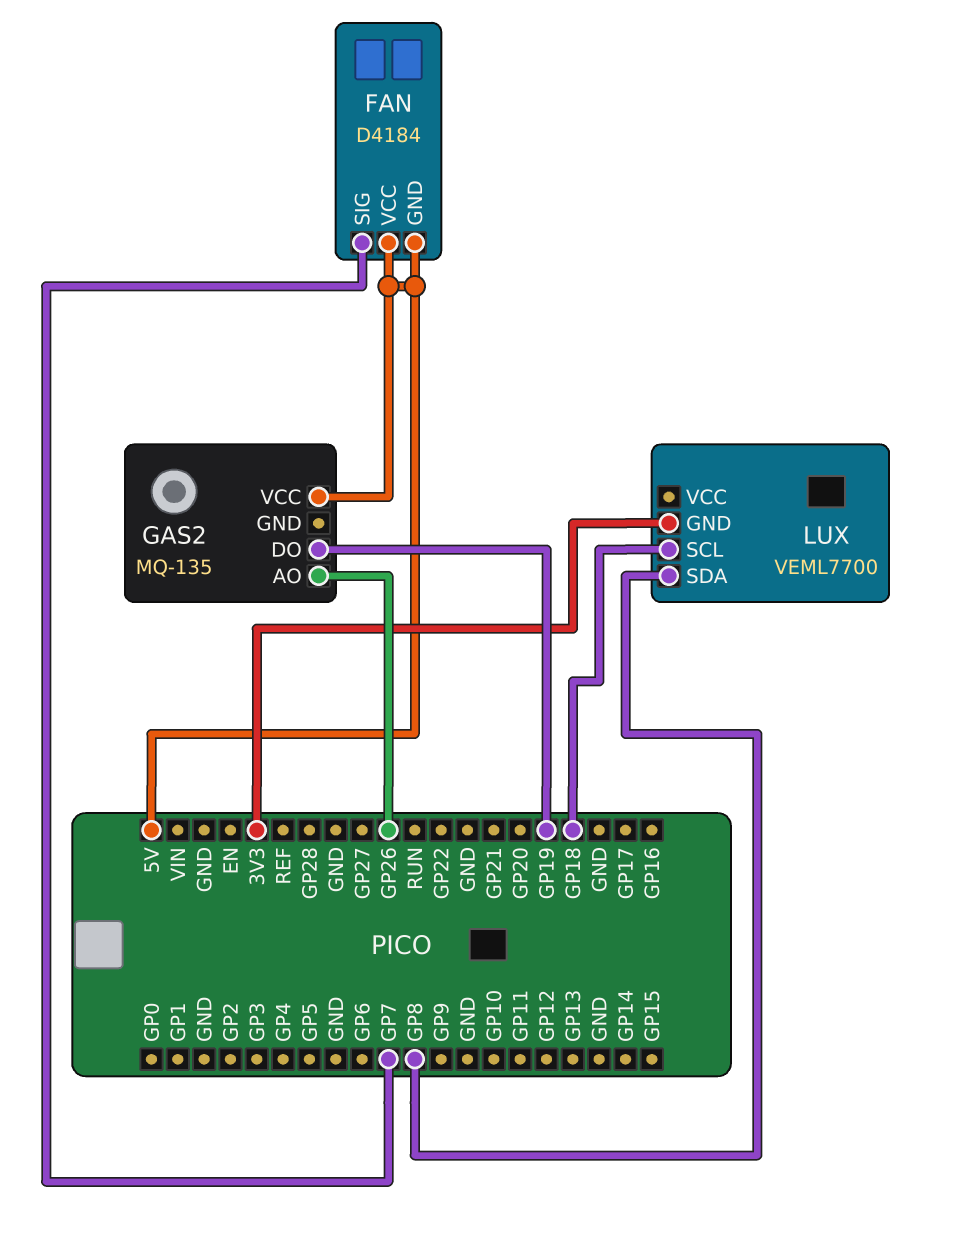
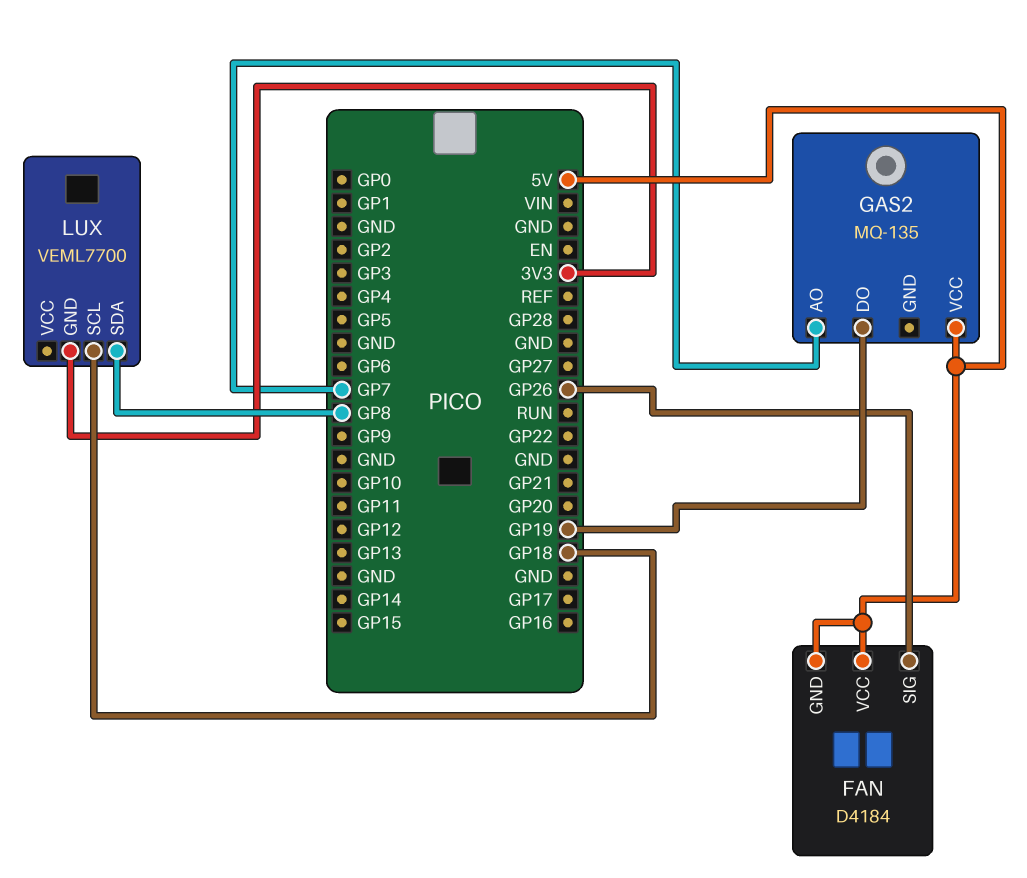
FAN pin SIG: GP7 -> GP26
GAS2 pin AO: GP26 -> GP7

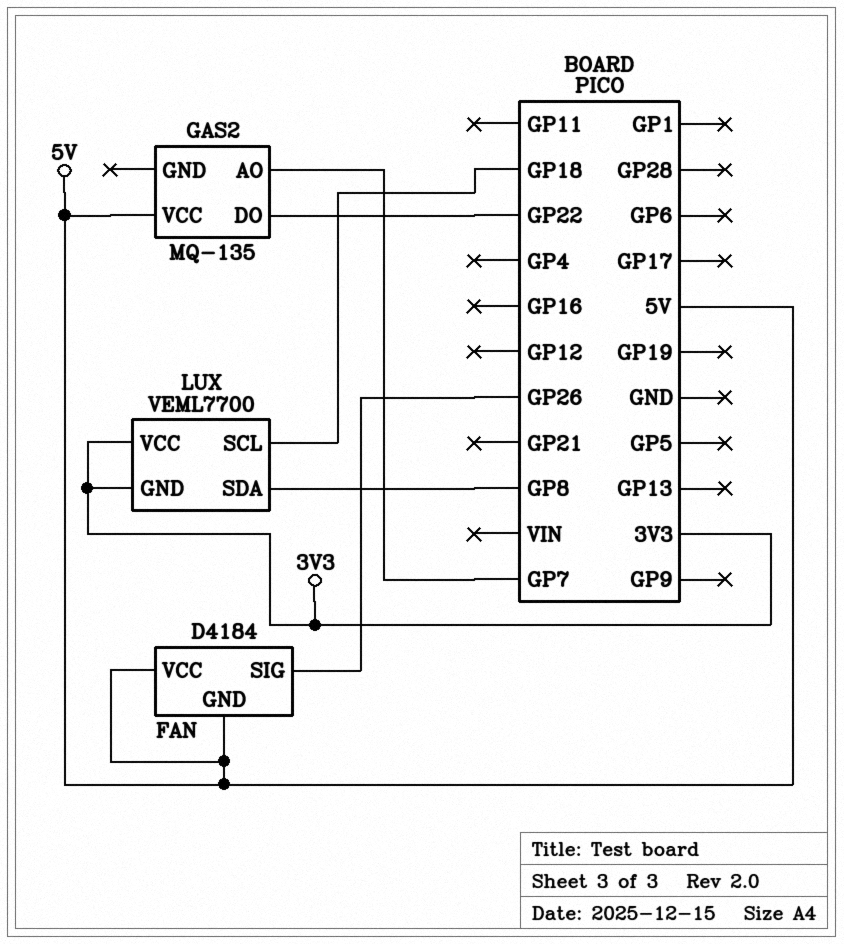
GAS2 pin DO: GP19 -> GP22
LUX pin VCC: none -> 3V3

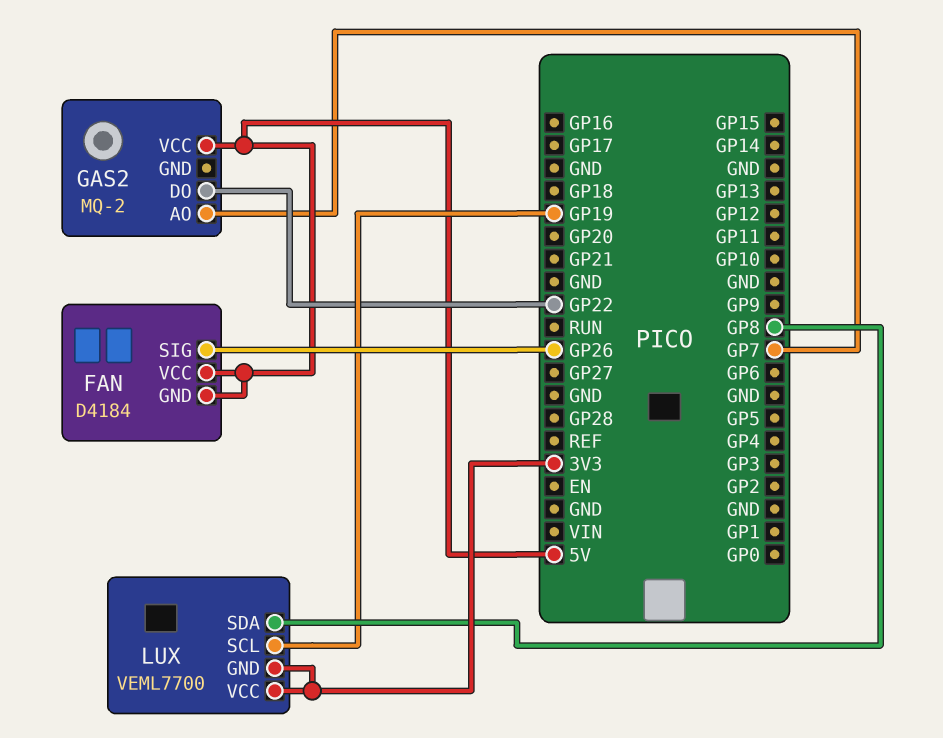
GAS2: MQ-135 -> MQ-2
LUX pin SCL: GP18 -> GP19

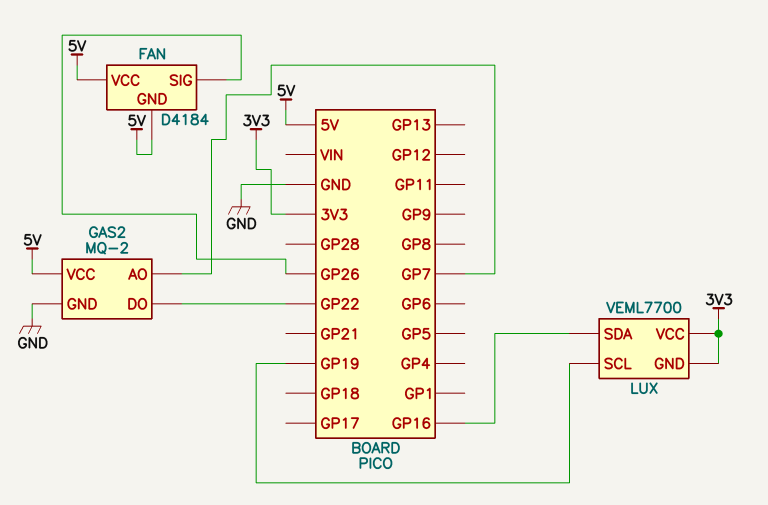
GAS2 pin GND: none -> GND
LUX pin SDA: GP8 -> GP16

